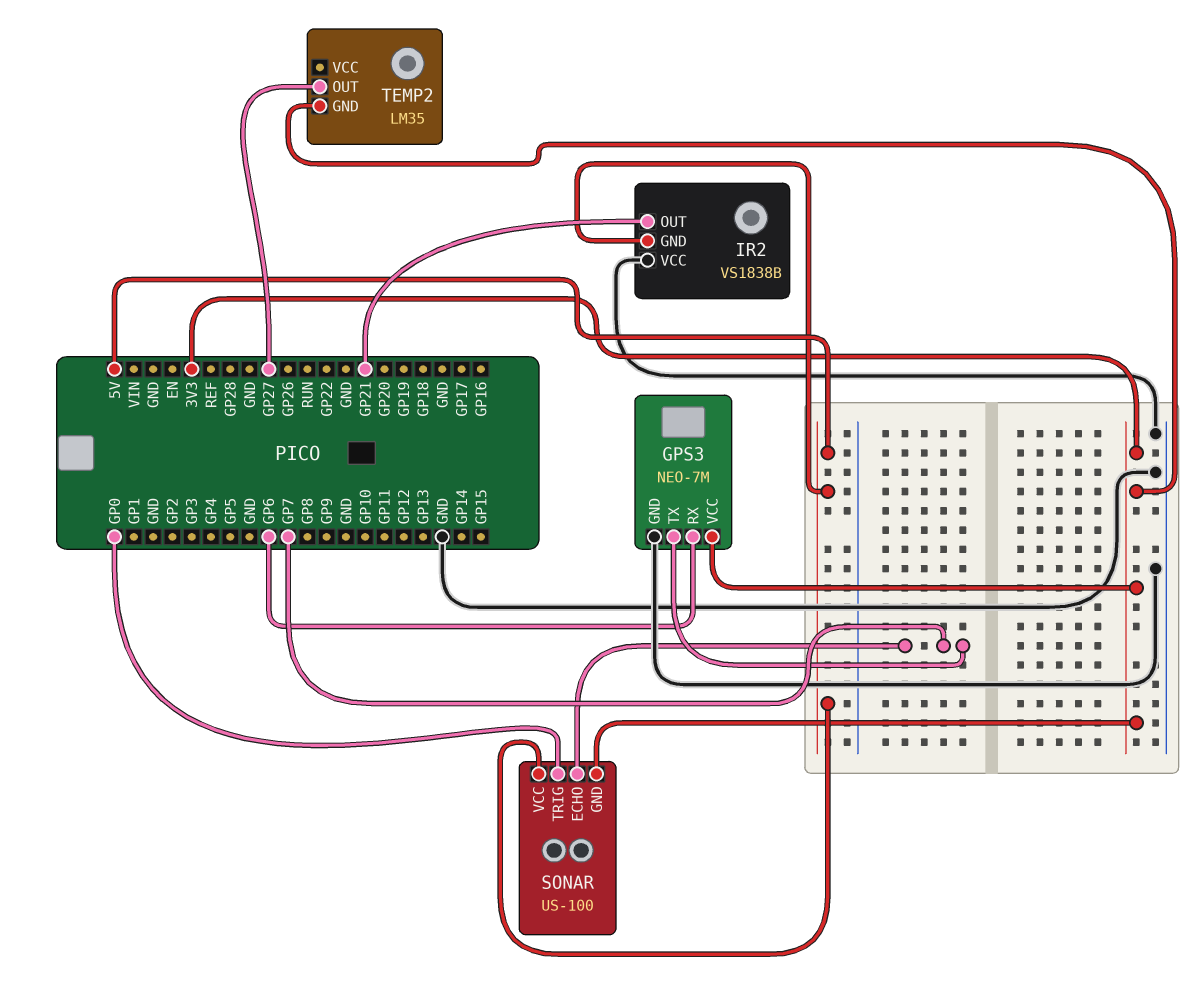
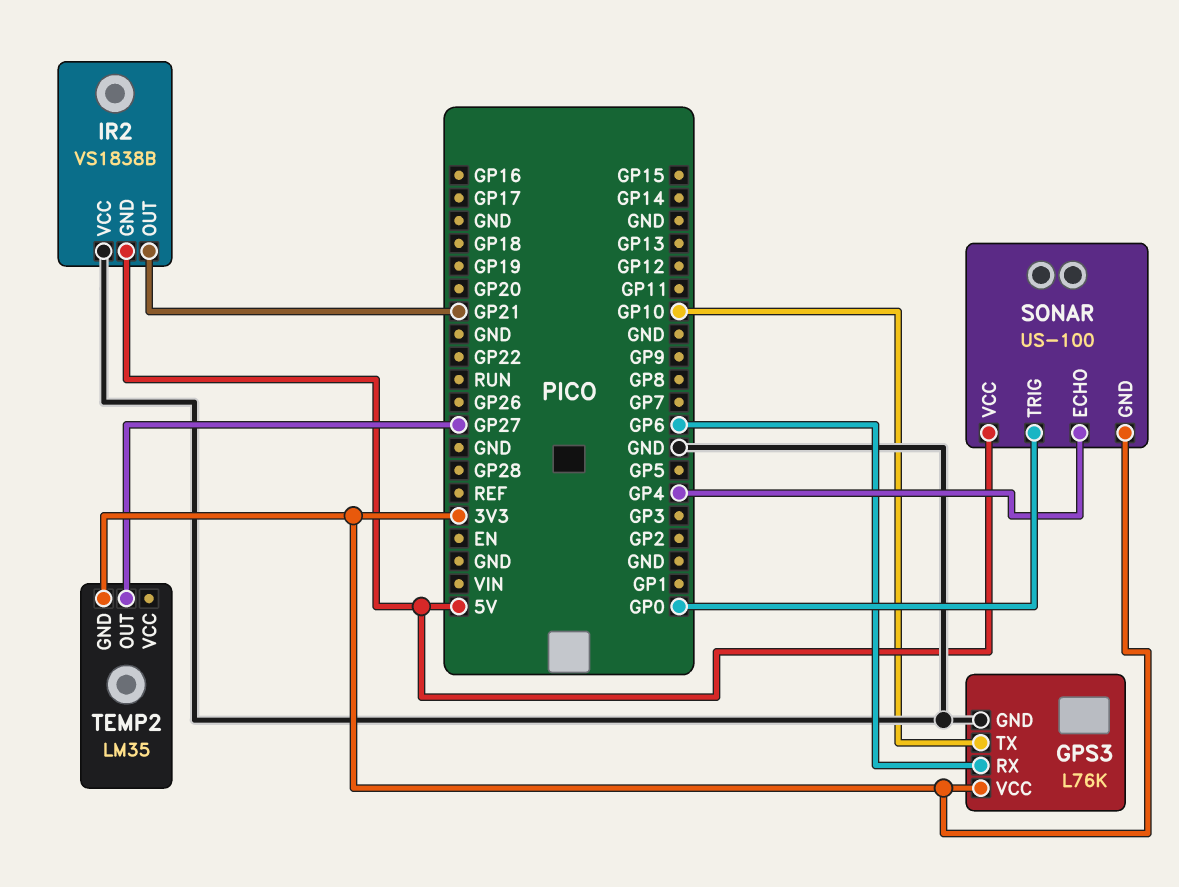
GPS3: NEO-7M -> L76K
GPS3 pin TX: GP7 -> GP10
SONAR pin ECHO: GP7 -> GP4

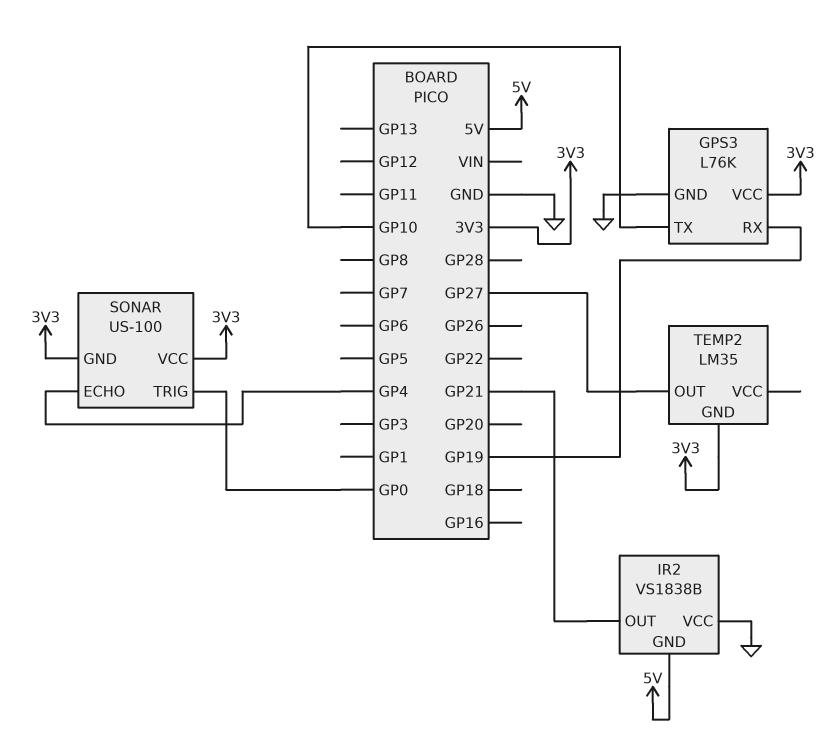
GPS3 pin RX: GP6 -> GP19
SONAR pin VCC: 5V -> 3V3

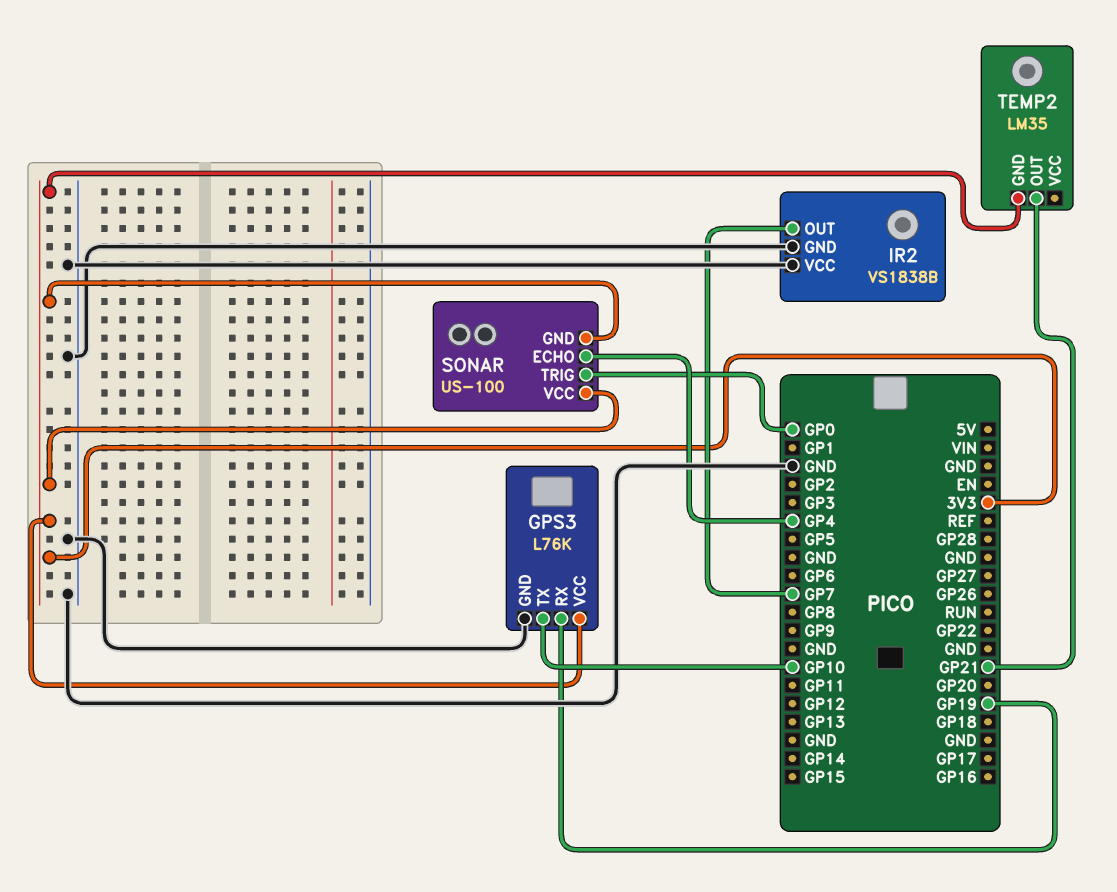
IR2 pin GND: 5V -> GND
IR2 pin OUT: GP21 -> GP7
TEMP2 pin OUT: GP27 -> GP21

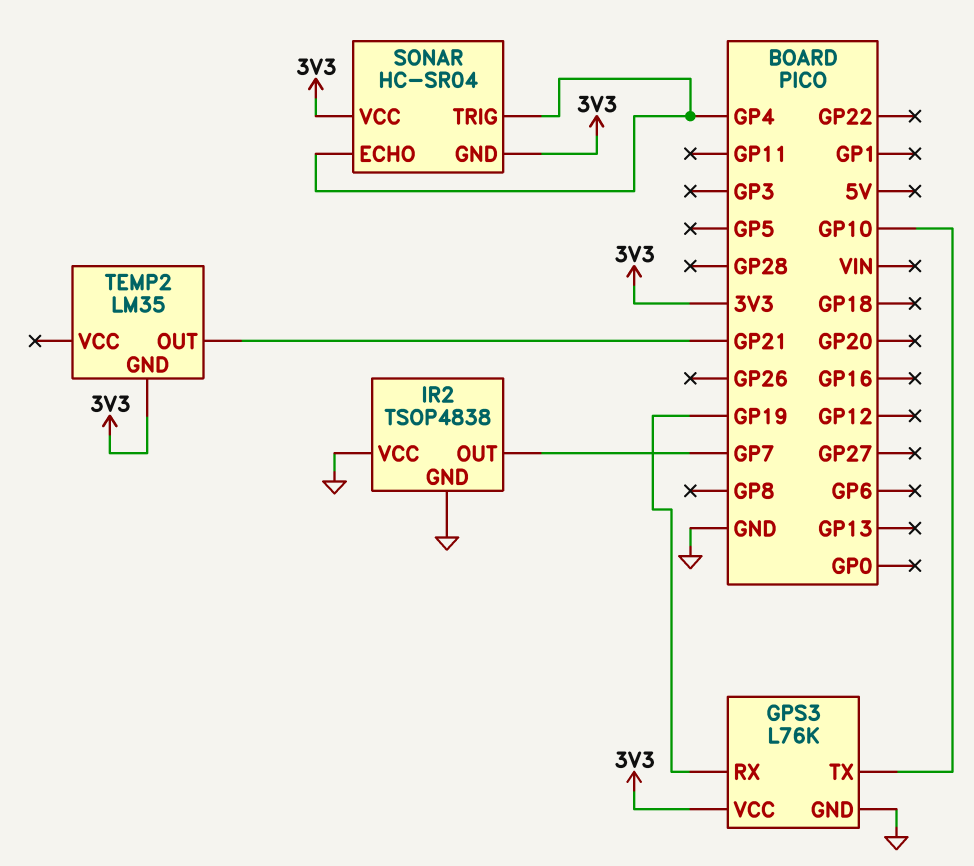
IR2: VS1838B -> TSOP4838
SONAR: US-100 -> HC-SR04
SONAR pin TRIG: GP0 -> GP4

